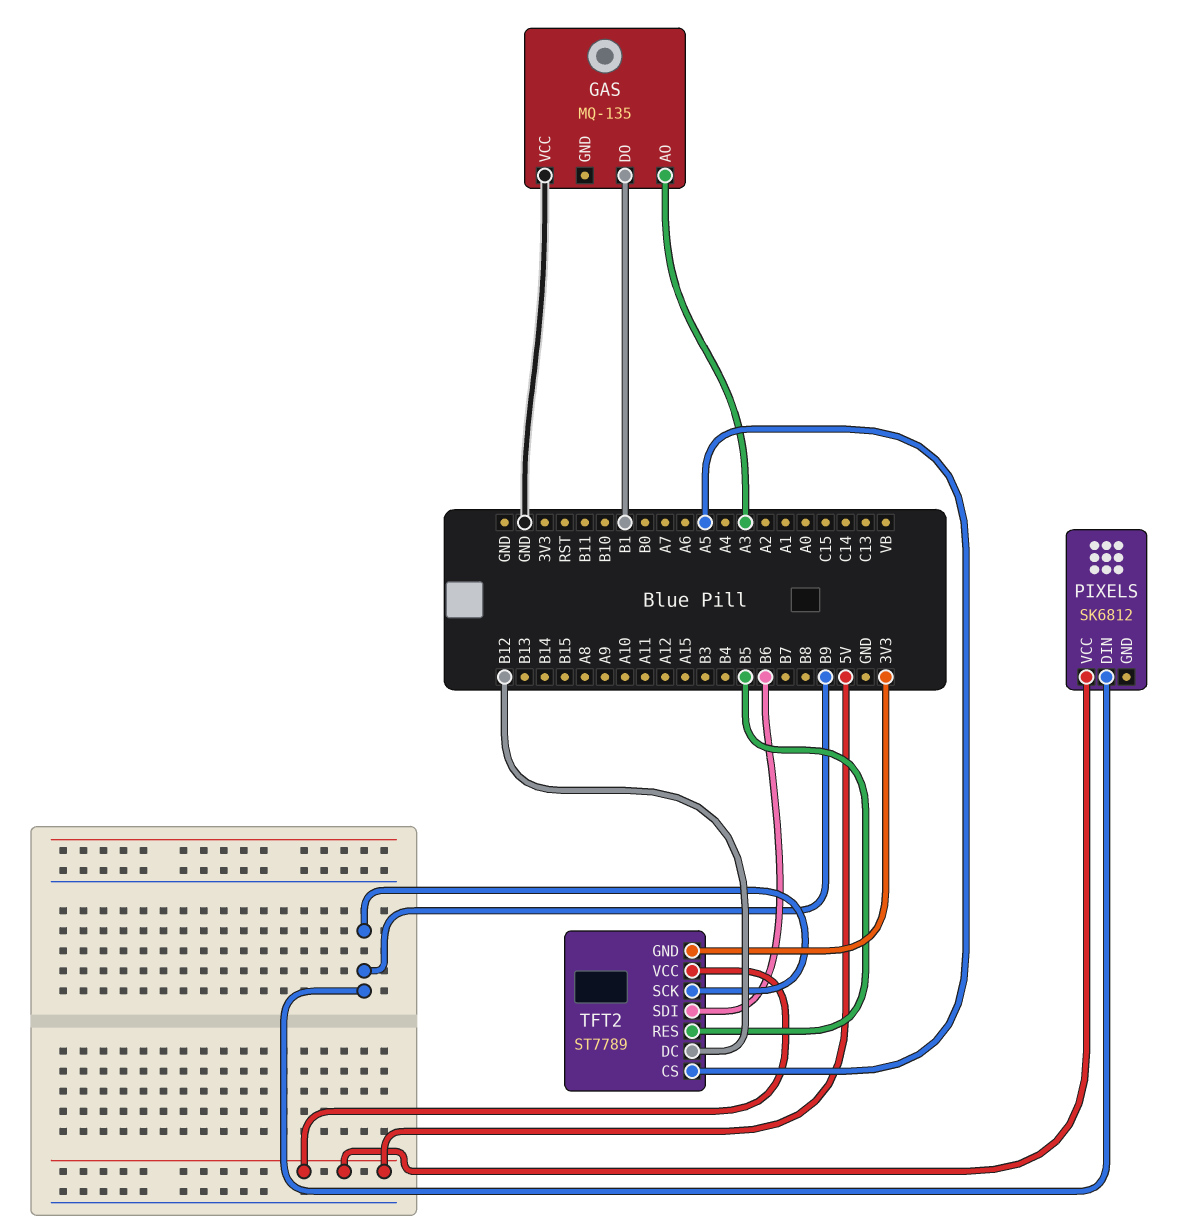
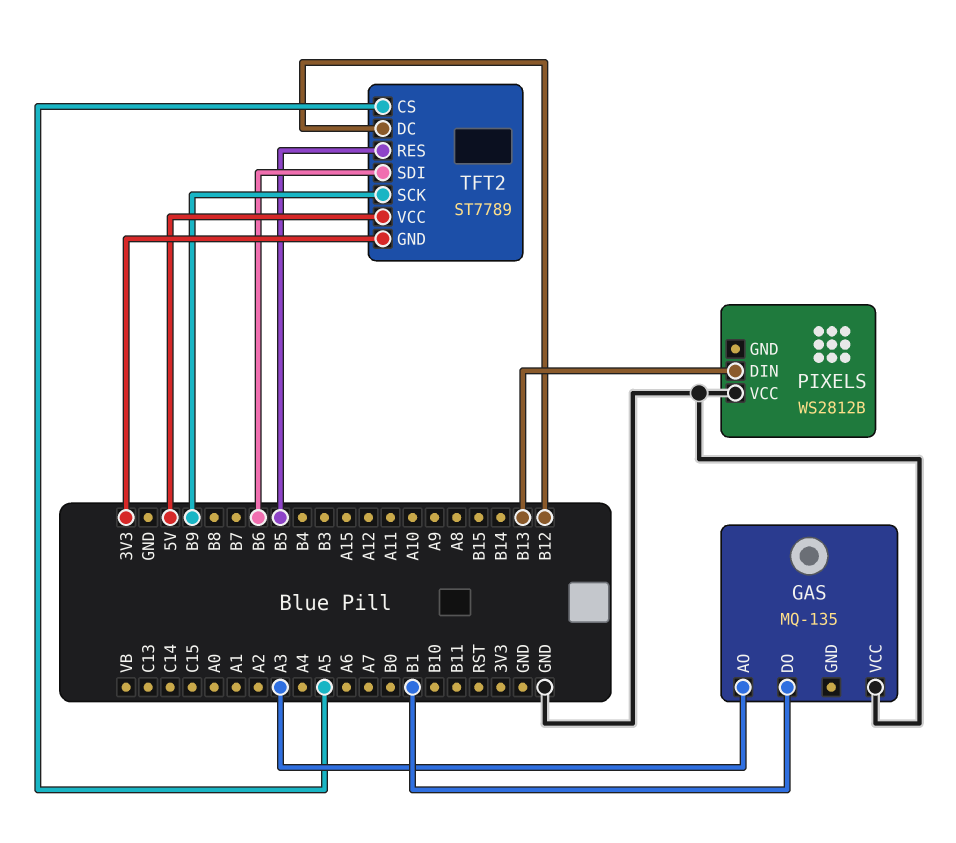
PIXELS: SK6812 -> WS2812B
PIXELS pin DIN: B9 -> B13
PIXELS pin VCC: 5V -> GND

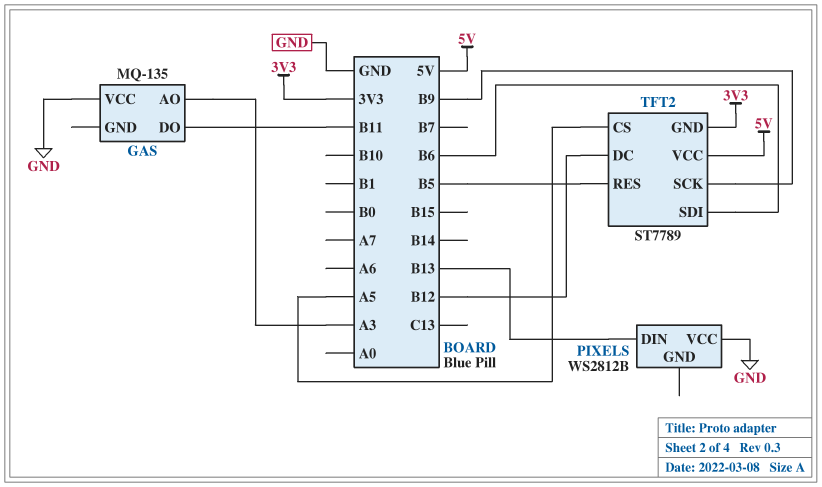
GAS pin DO: B1 -> B11

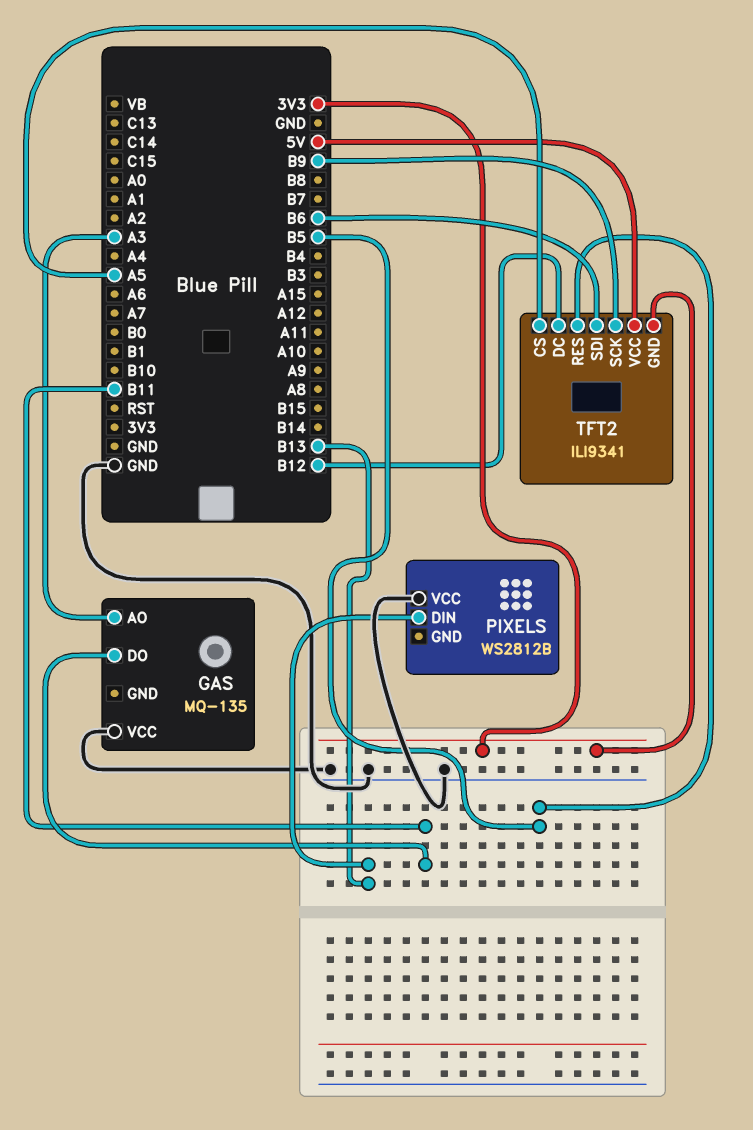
TFT2: ST7789 -> ILI9341

